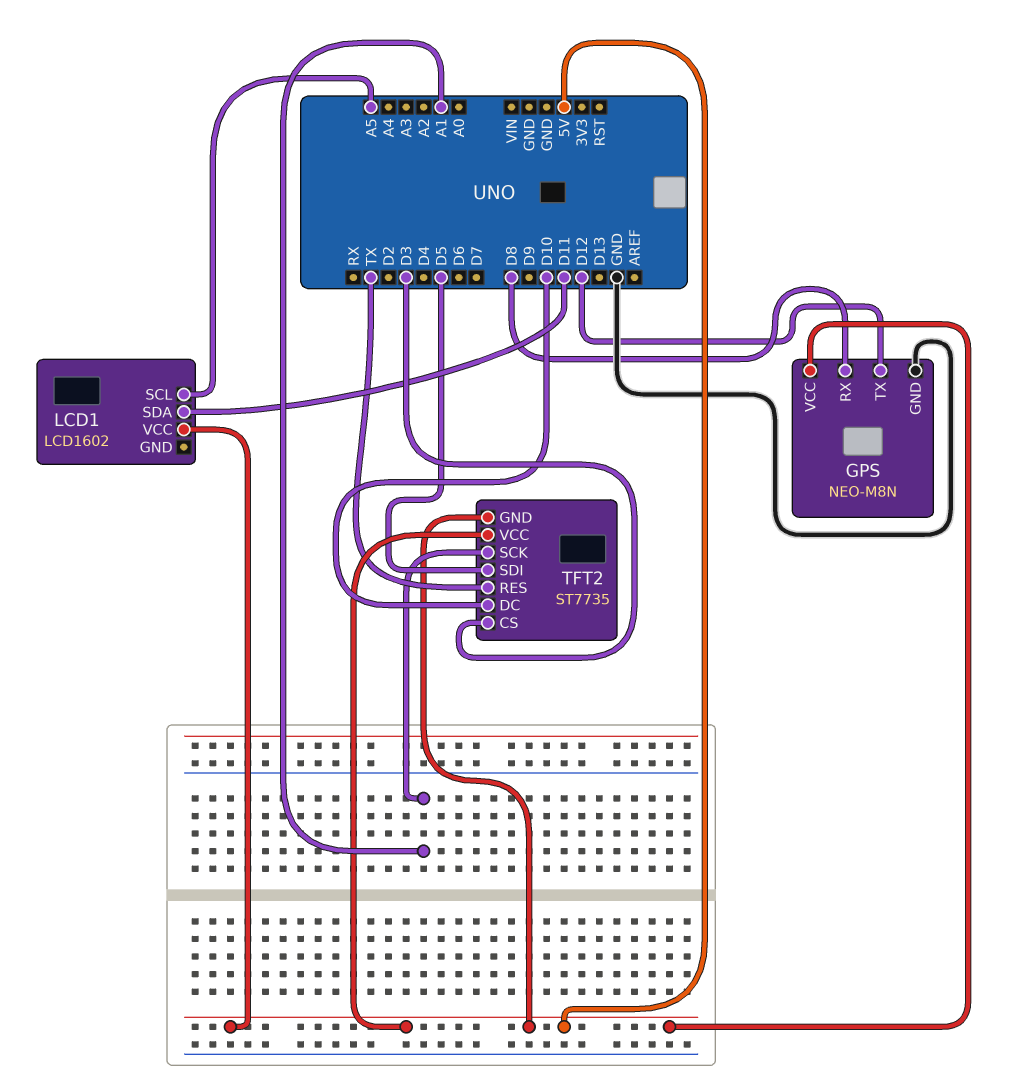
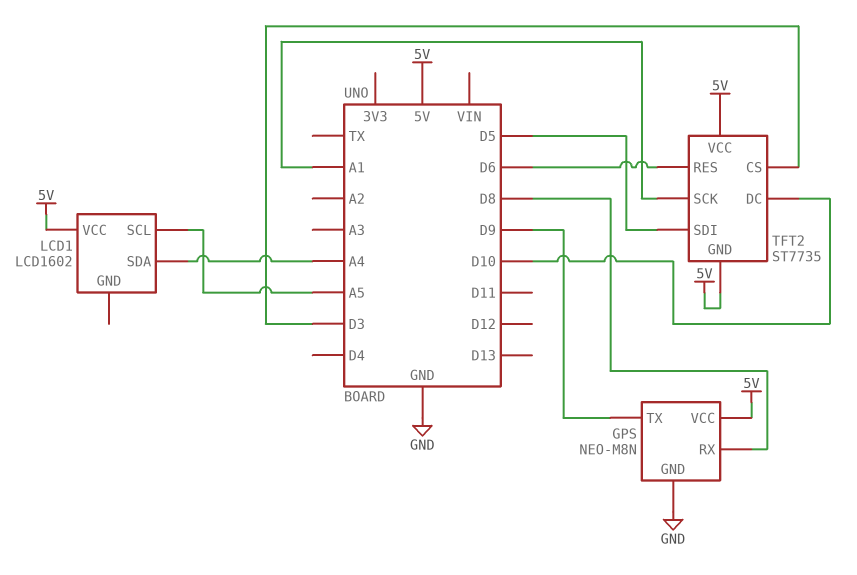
GPS pin TX: D12 -> D9
LCD1 pin SDA: D11 -> A4
TFT2 pin RES: TX -> D6

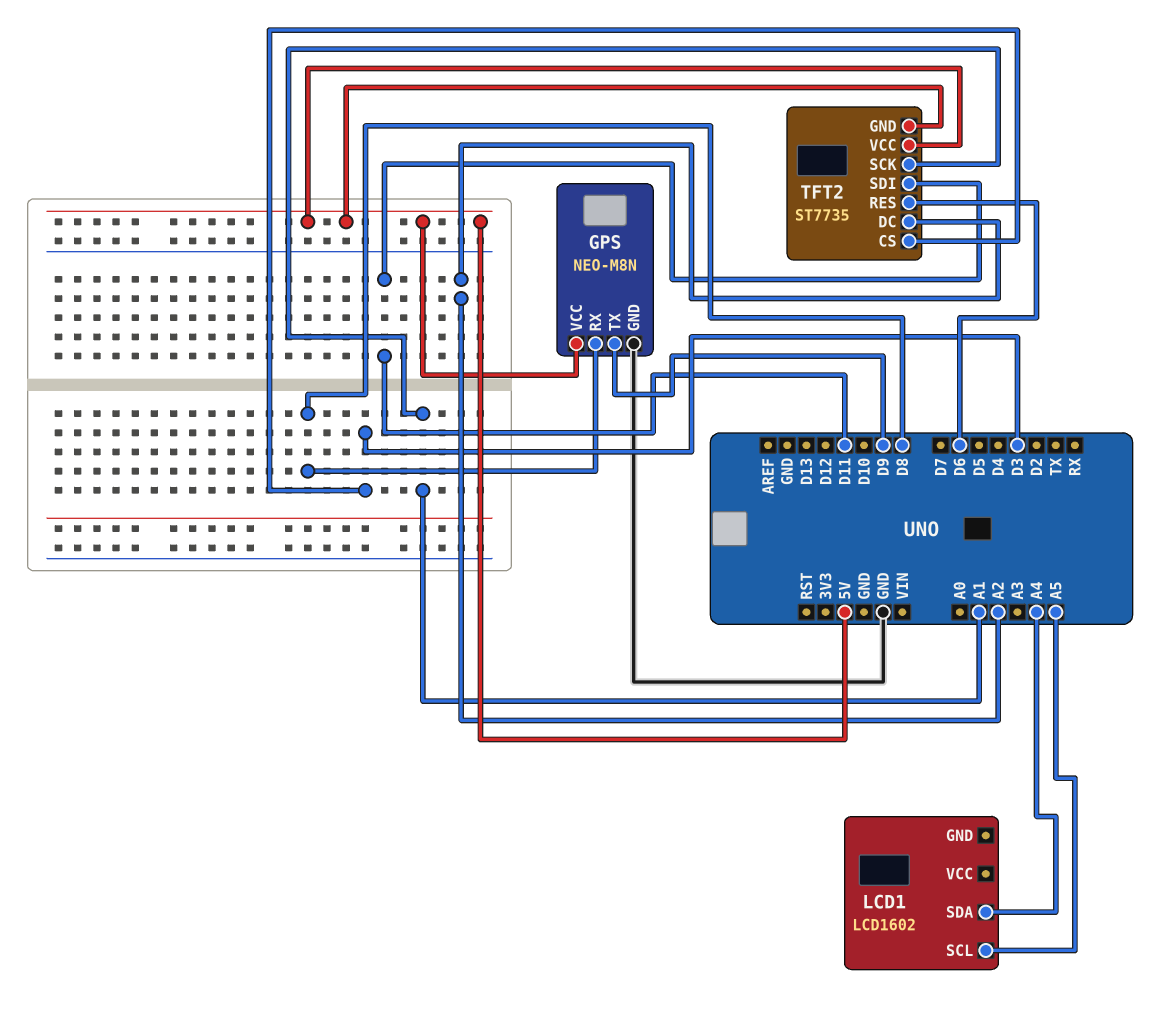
LCD1 pin VCC: 5V -> none
TFT2 pin DC: D10 -> A2
TFT2 pin SDI: D5 -> D11

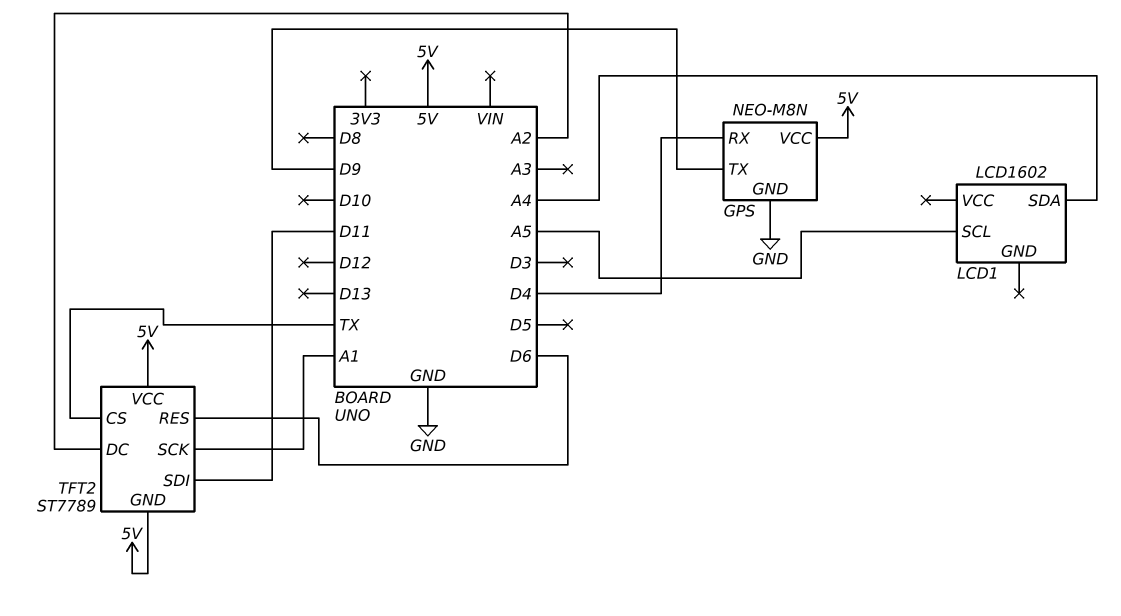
GPS pin RX: D8 -> D4
TFT2: ST7735 -> ST7789
TFT2 pin CS: D3 -> TX

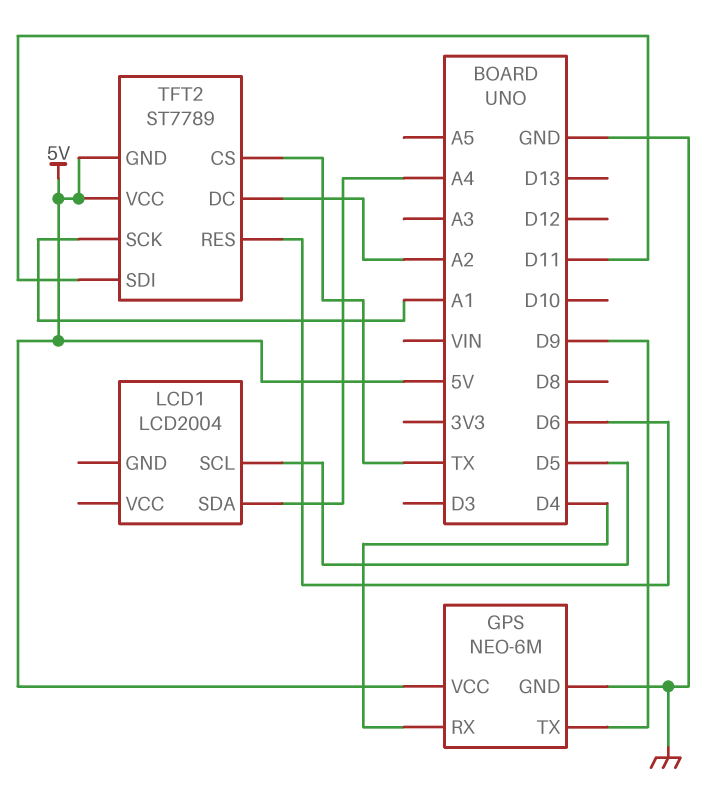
GPS: NEO-M8N -> NEO-6M
LCD1: LCD1602 -> LCD2004
LCD1 pin SCL: A5 -> D5

